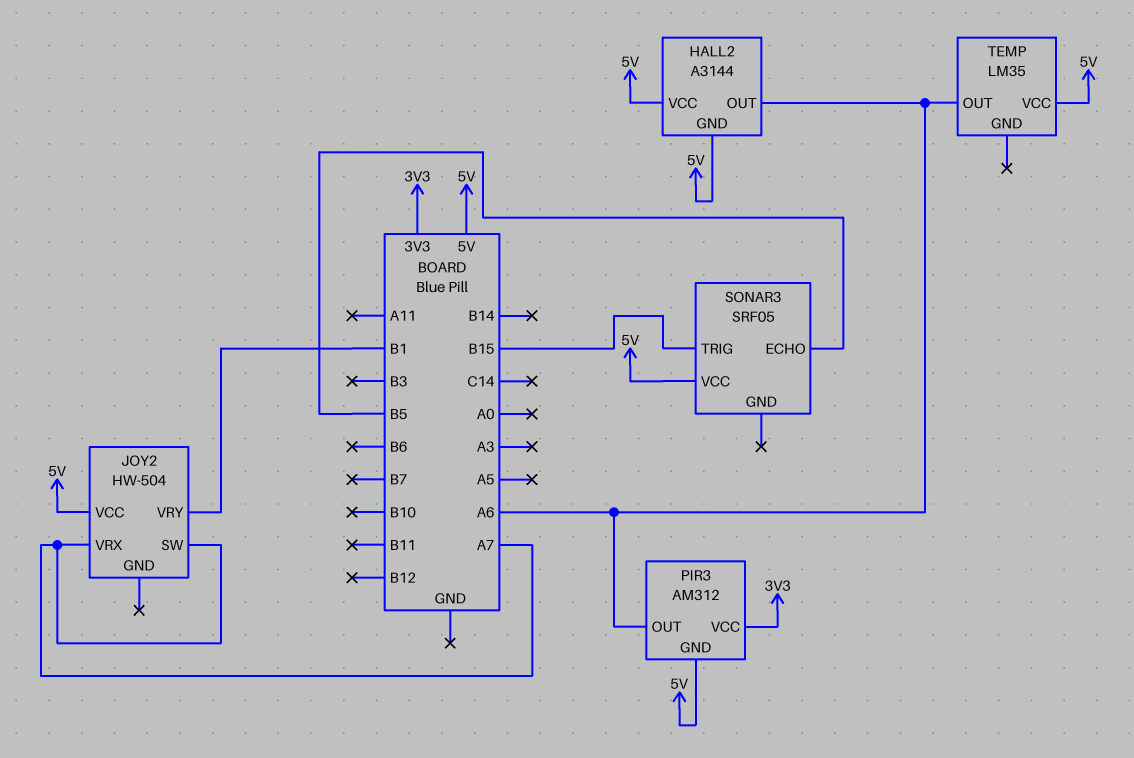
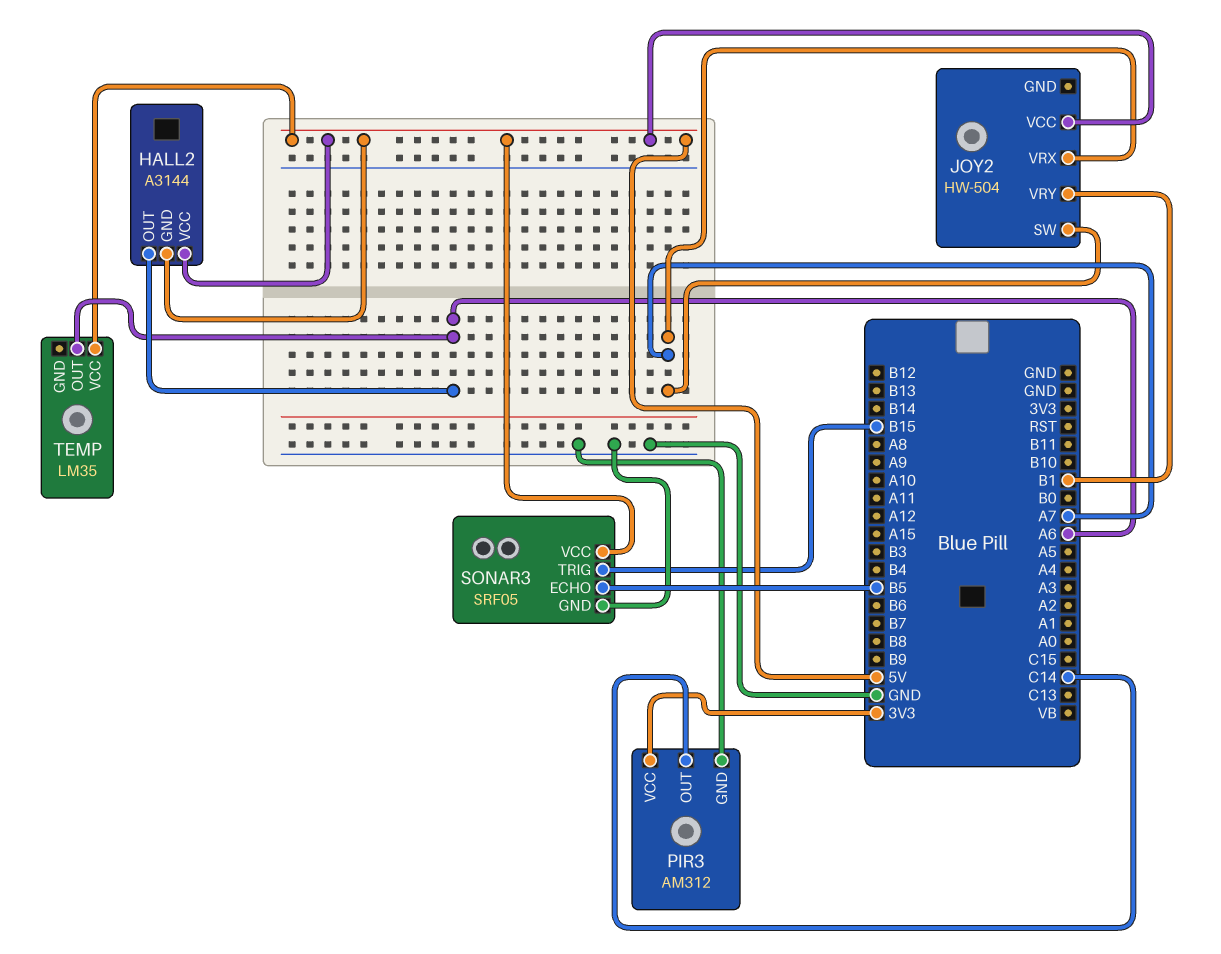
PIR3 pin GND: 5V -> GND
PIR3 pin OUT: A6 -> C14
SONAR3 pin GND: none -> GND

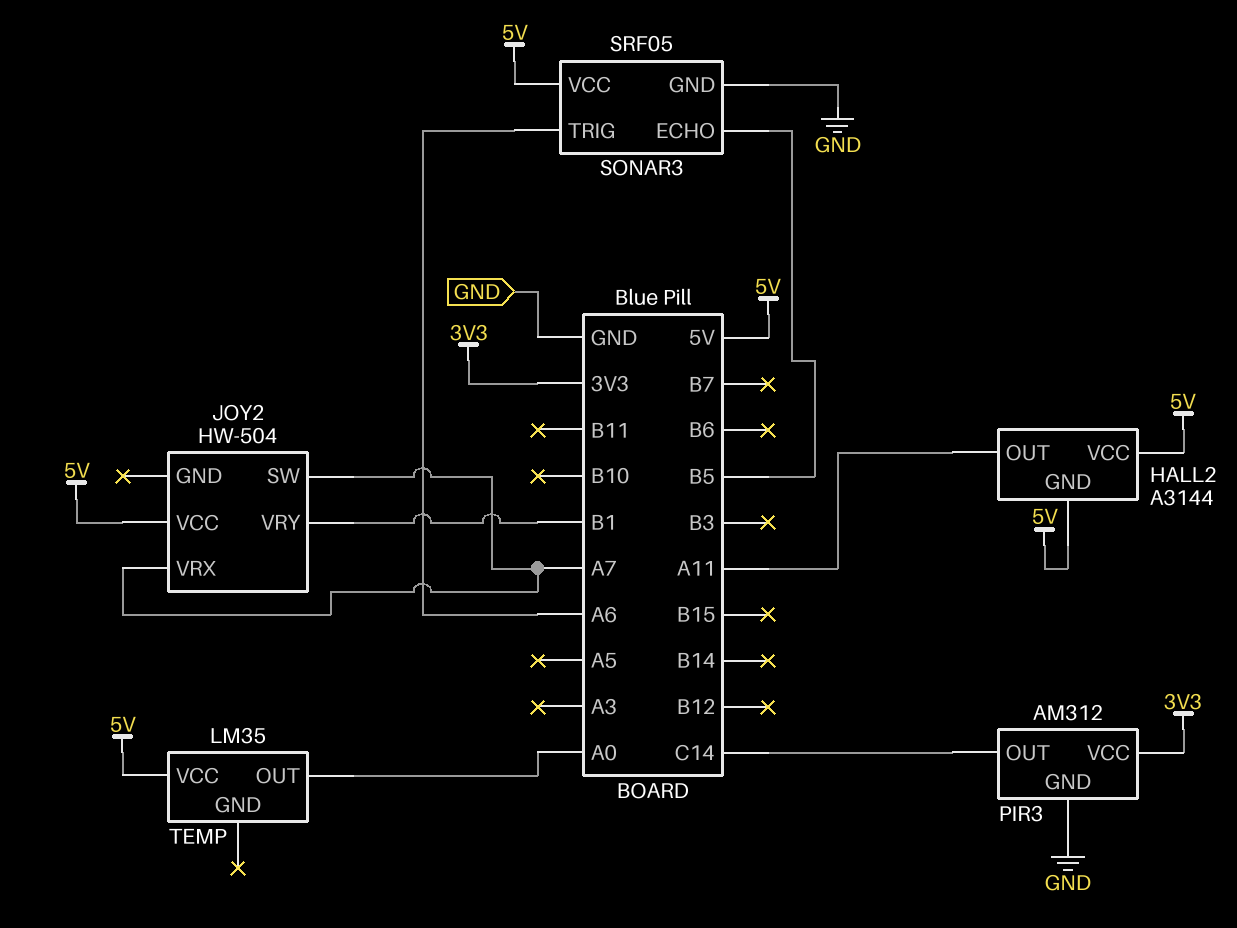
HALL2 pin OUT: A6 -> A11
SONAR3 pin TRIG: B15 -> A6
TEMP pin OUT: A6 -> A0

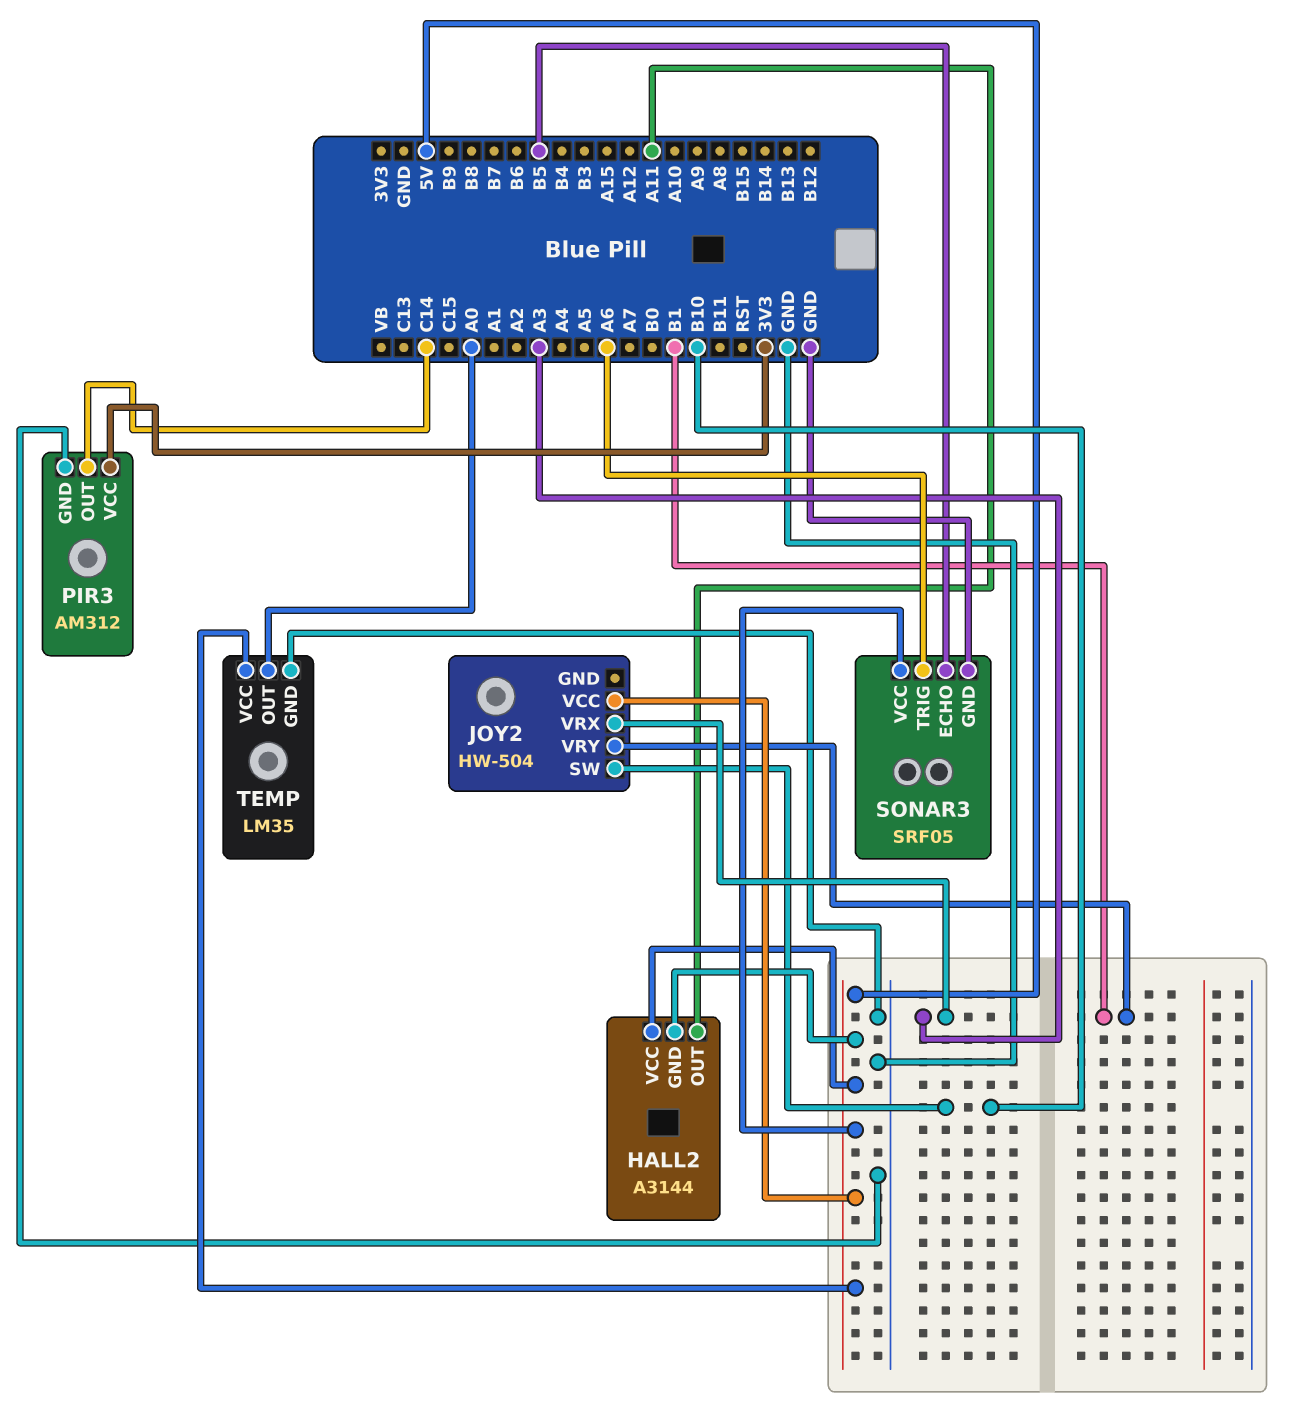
JOY2 pin SW: A7 -> B10
JOY2 pin VRX: A7 -> A3
TEMP pin GND: none -> GND

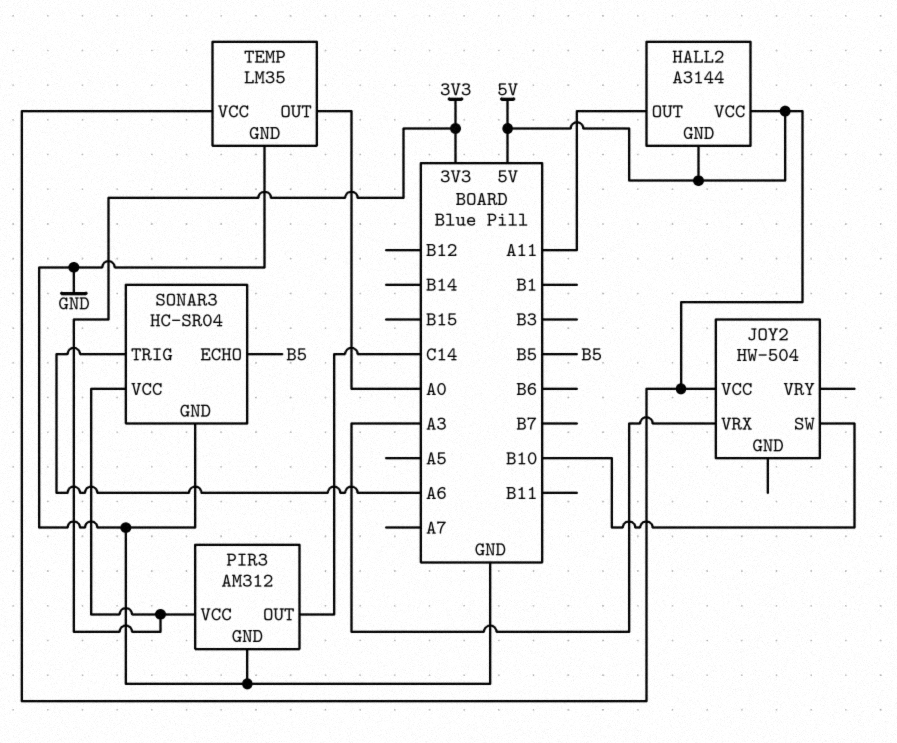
JOY2 pin VRY: B1 -> none
SONAR3: SRF05 -> HC-SR04
SONAR3 pin VCC: 5V -> 3V3

